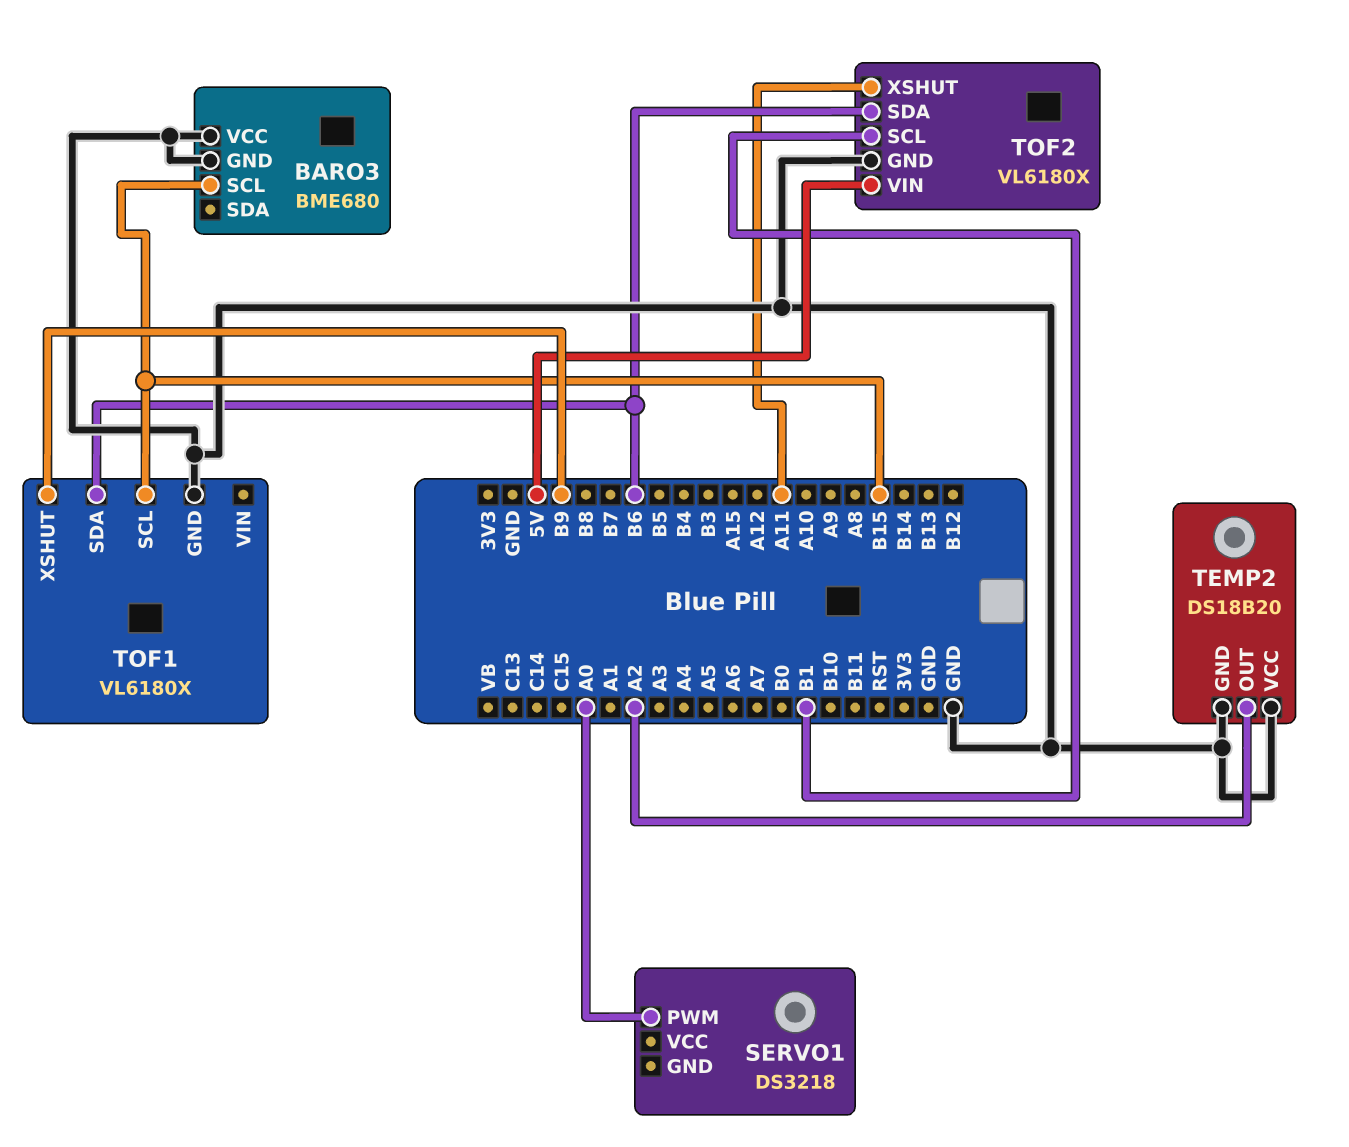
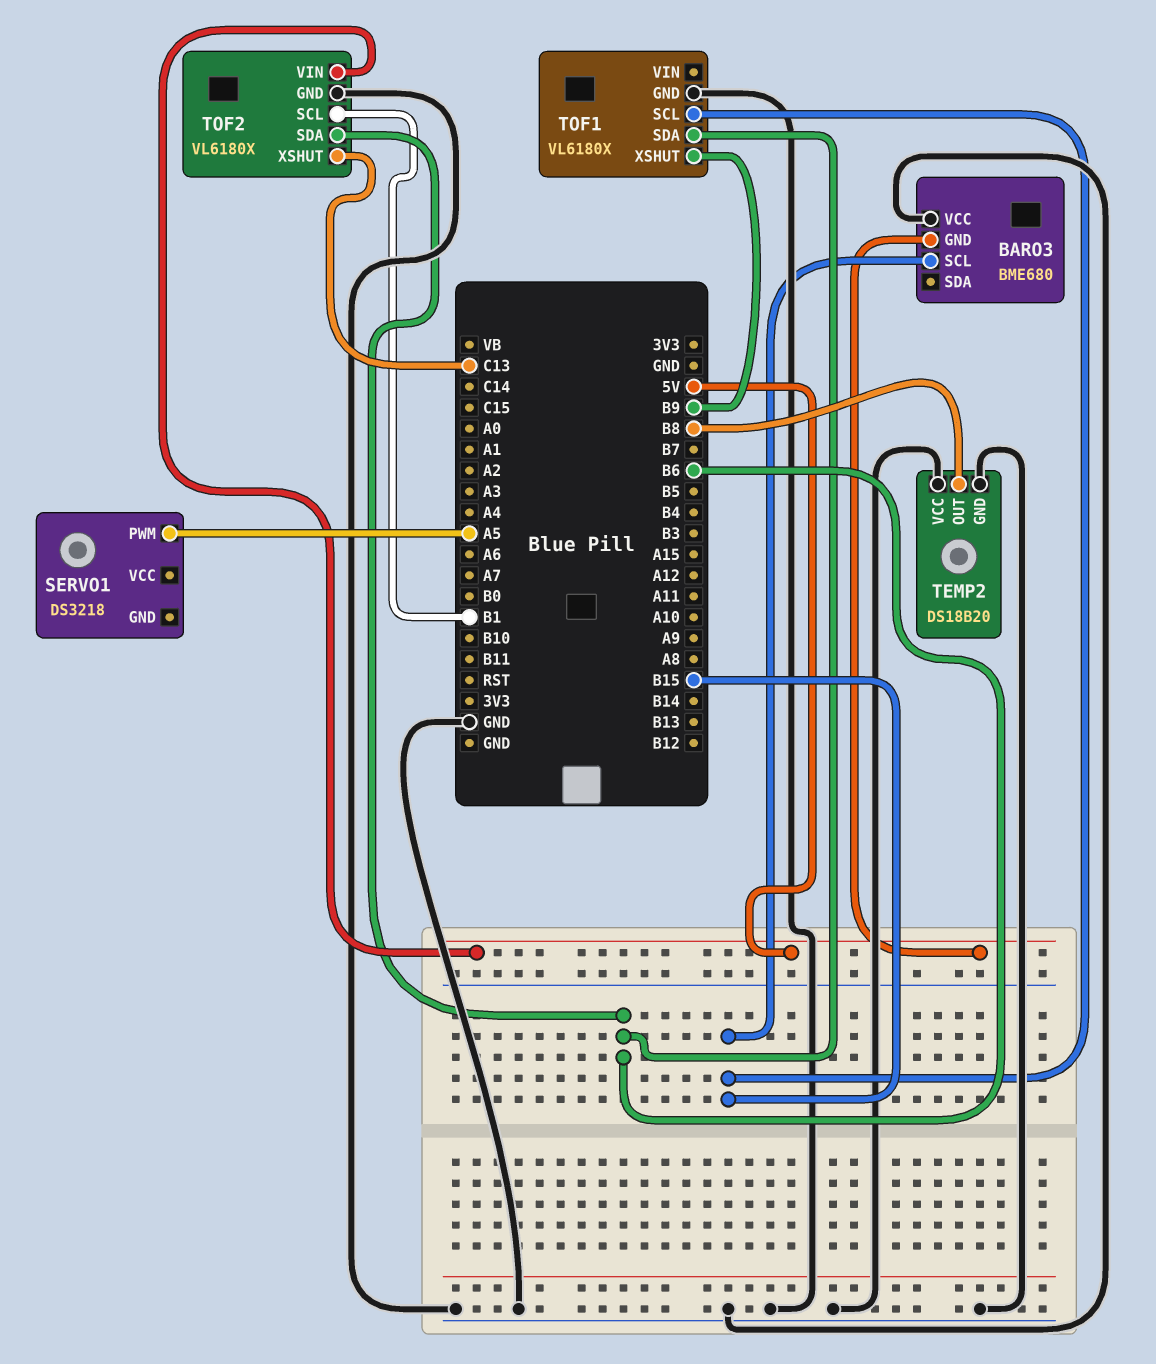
BARO3 pin GND: GND -> 5V
SERVO1 pin PWM: A0 -> A5
TEMP2 pin OUT: A2 -> B8
TOF2 pin XSHUT: A11 -> C13

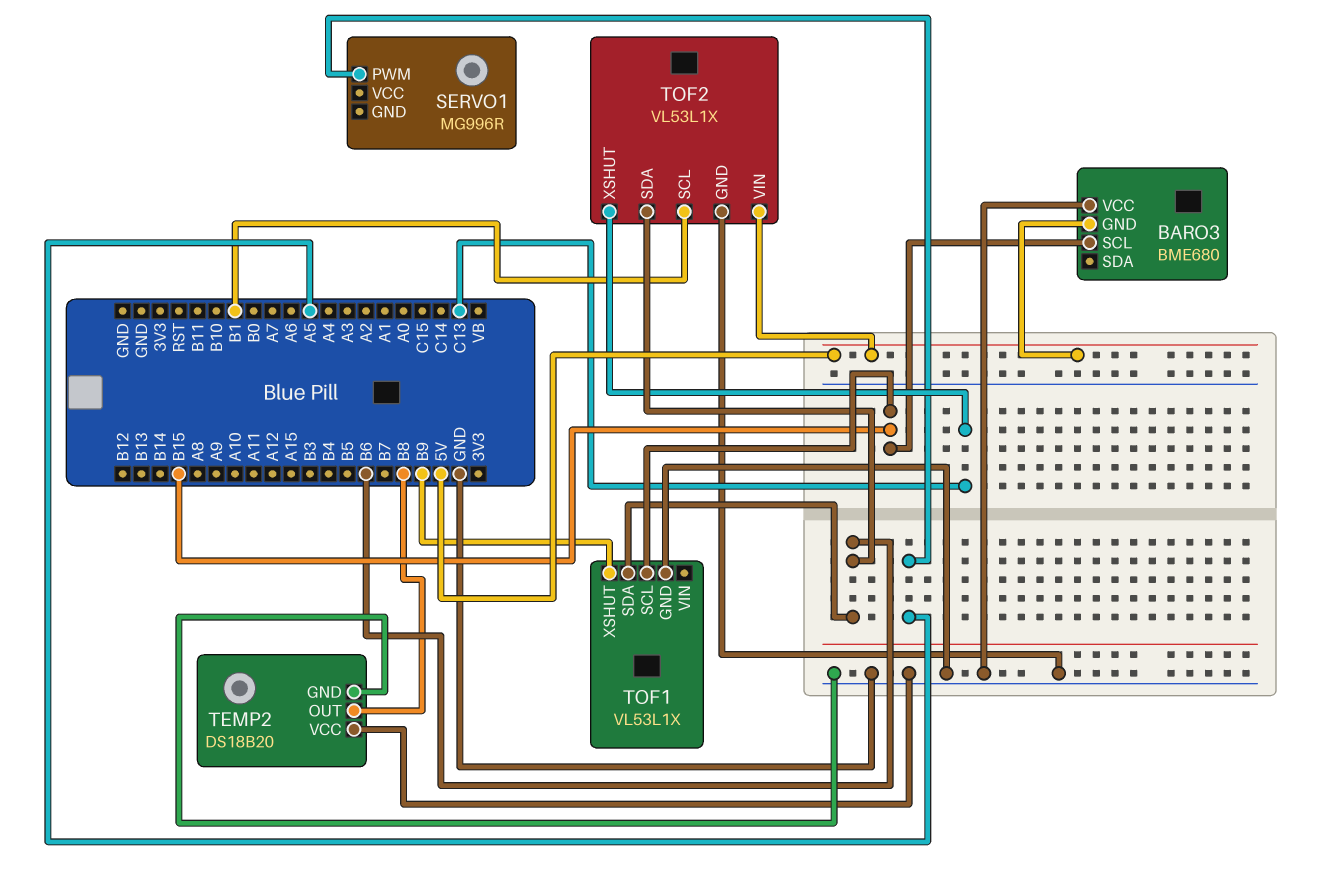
SERVO1: DS3218 -> MG996R
TOF1: VL6180X -> VL53L1X
TOF2: VL6180X -> VL53L1X

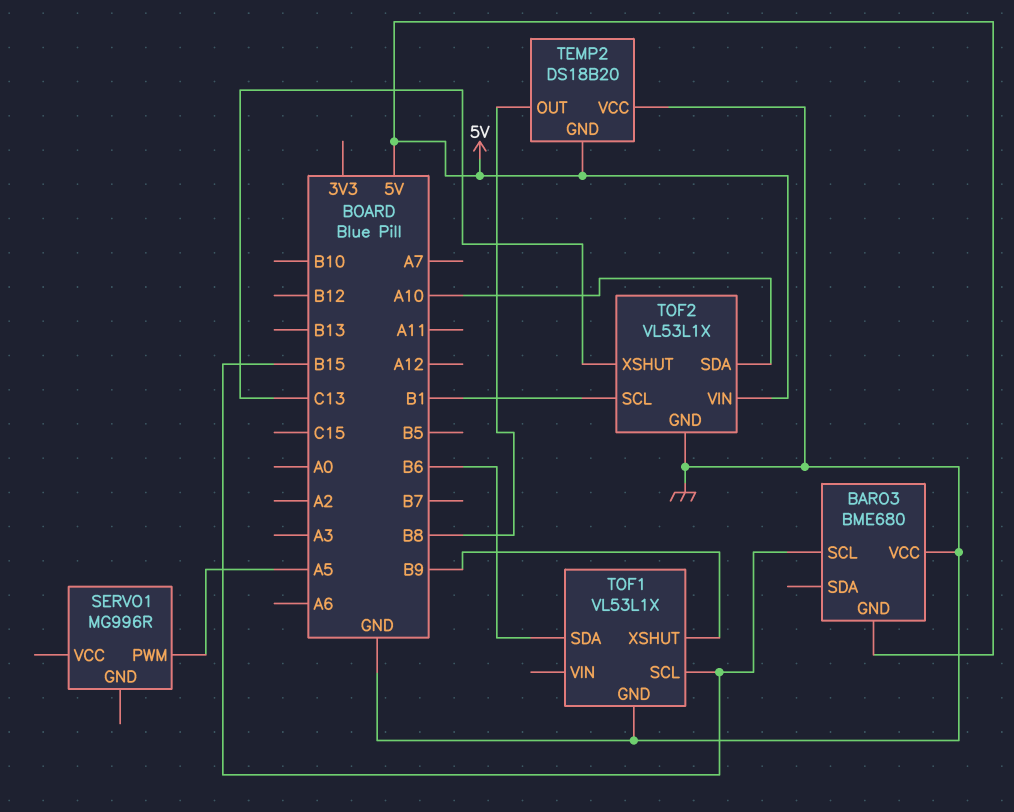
TEMP2 pin GND: GND -> 5V
TOF2 pin SDA: B6 -> A10

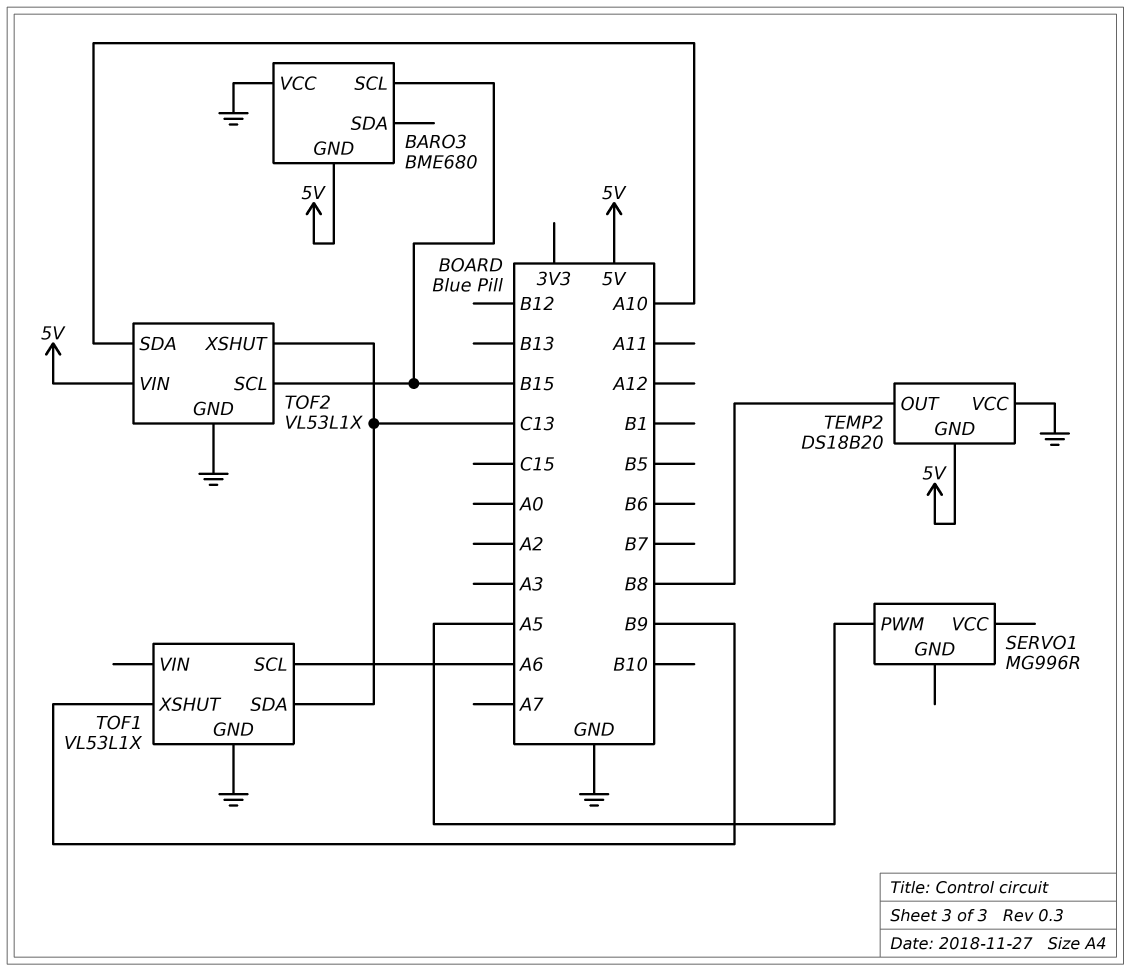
TOF1 pin SCL: B15 -> A6
TOF1 pin SDA: B6 -> C13
TOF2 pin SCL: B1 -> B15

